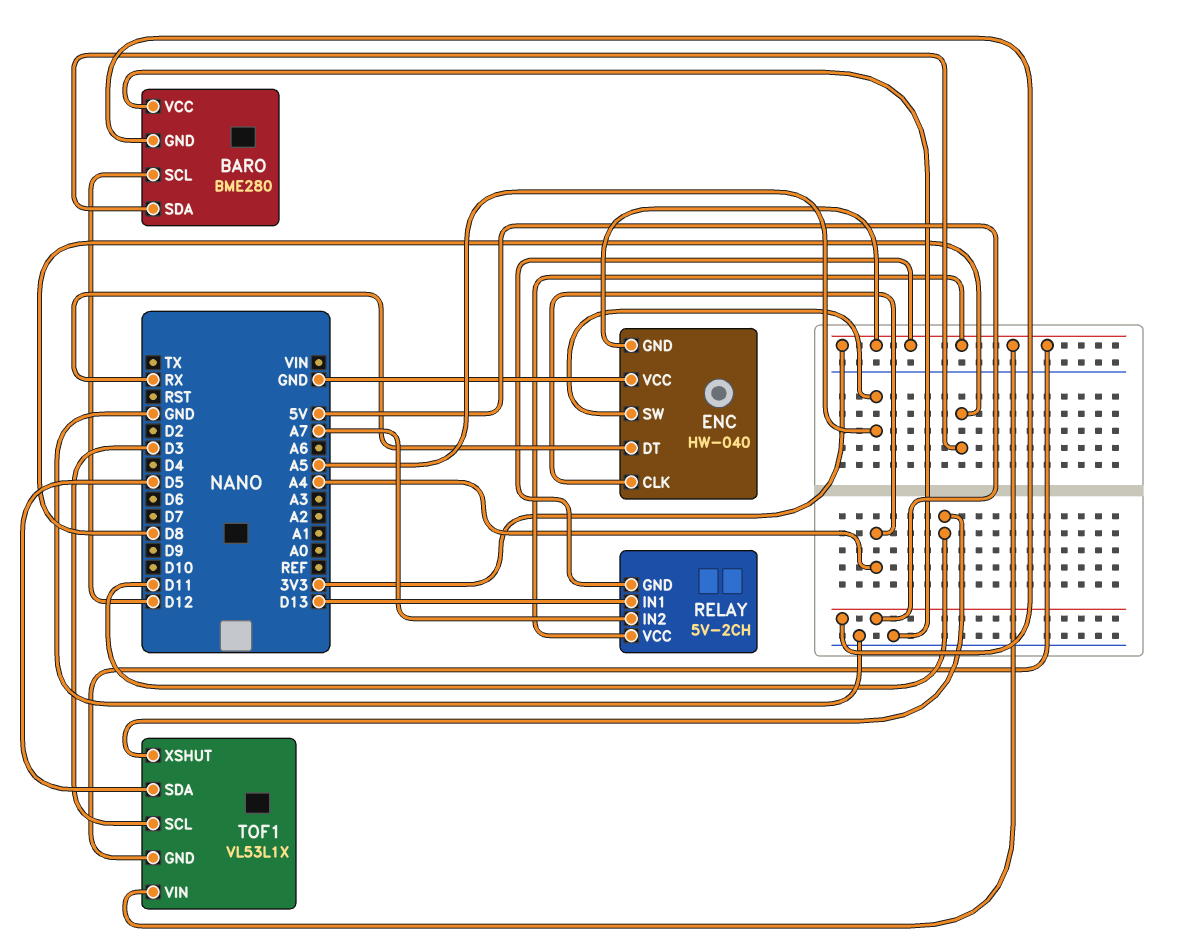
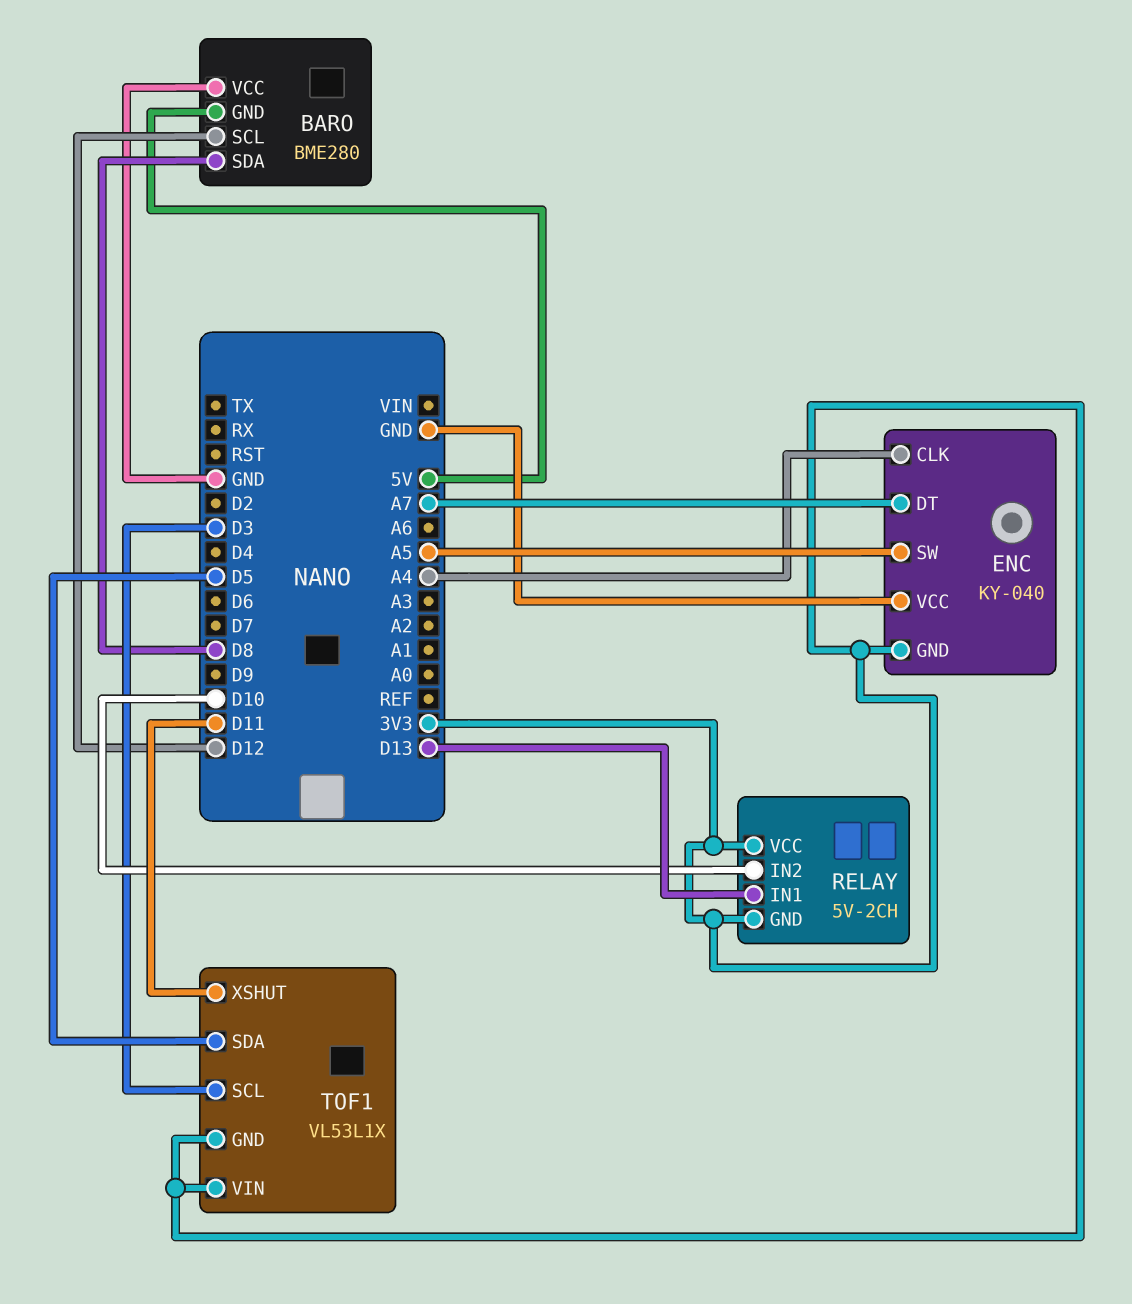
ENC: HW-040 -> KY-040
ENC pin DT: RX -> A7
RELAY pin IN2: A7 -> D10

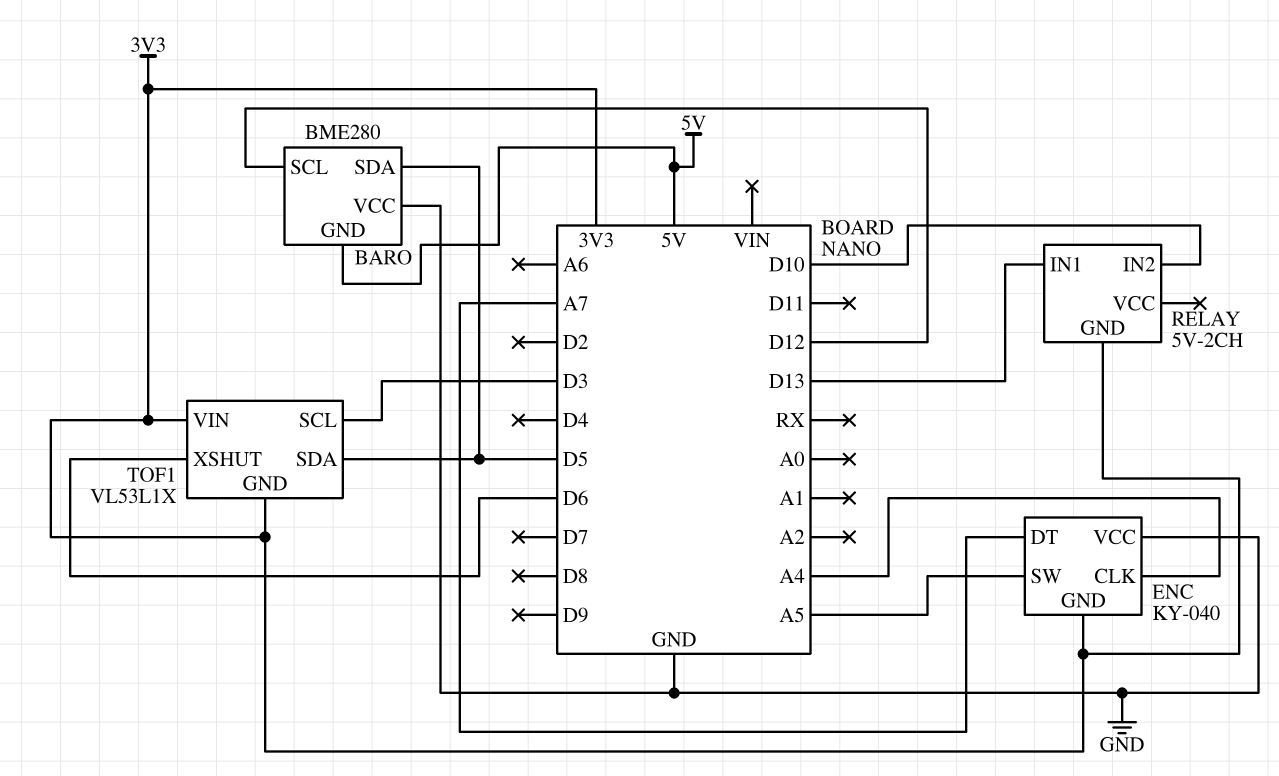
BARO pin SDA: D8 -> D5
RELAY pin VCC: 3V3 -> none
TOF1 pin XSHUT: D11 -> D6

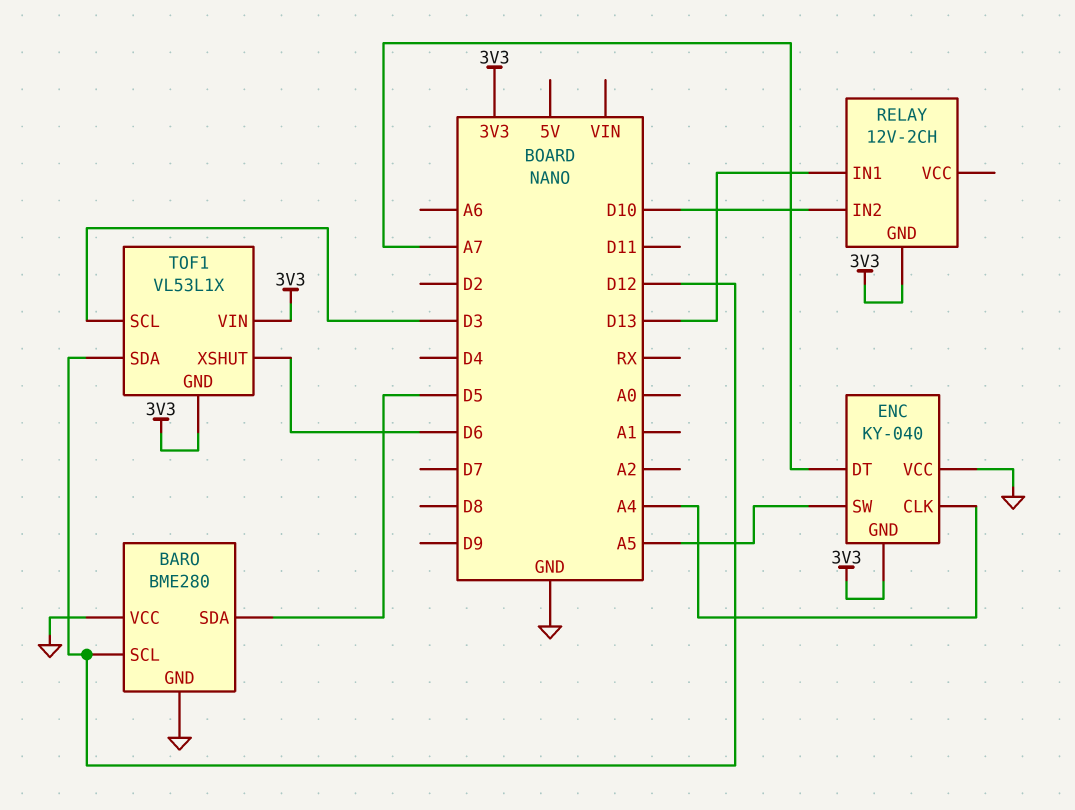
BARO pin GND: 5V -> GND
RELAY: 5V-2CH -> 12V-2CH
TOF1 pin SDA: D5 -> D12

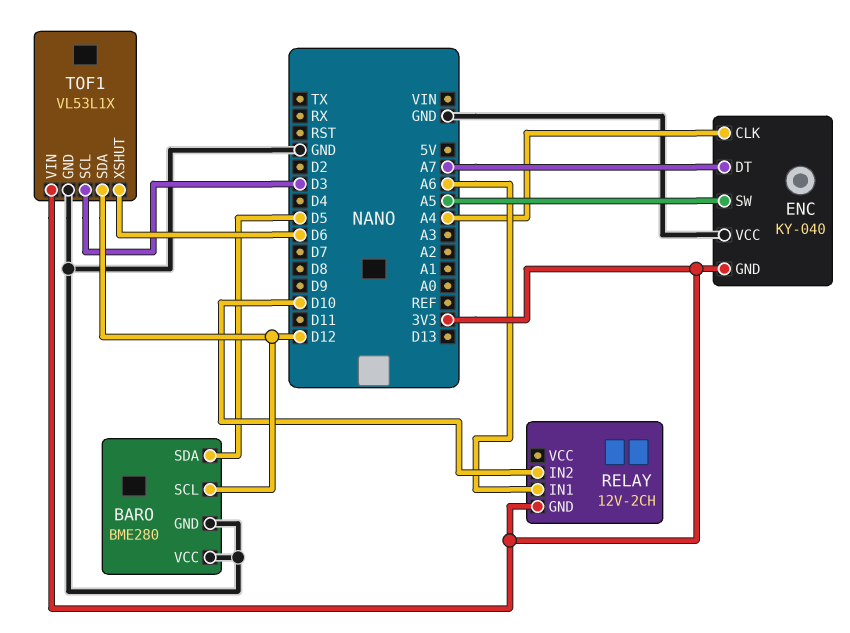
RELAY pin IN1: D13 -> A6
TOF1 pin GND: 3V3 -> GND

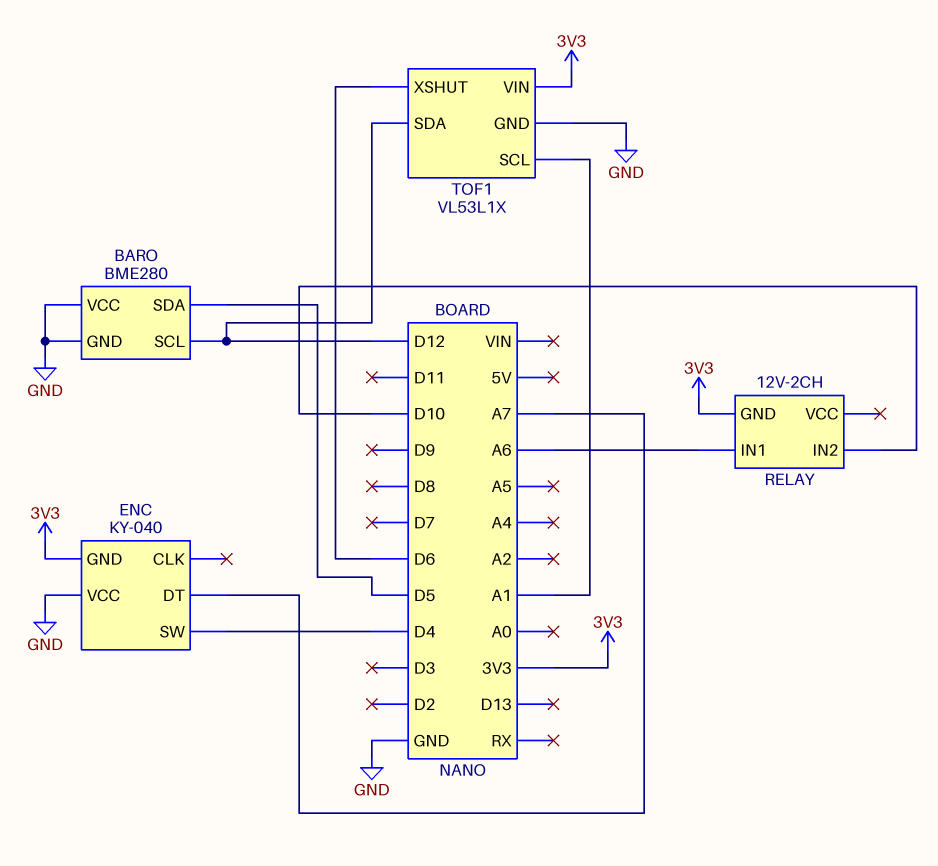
ENC pin CLK: A4 -> none
ENC pin SW: A5 -> D4
TOF1 pin SCL: D3 -> A1

